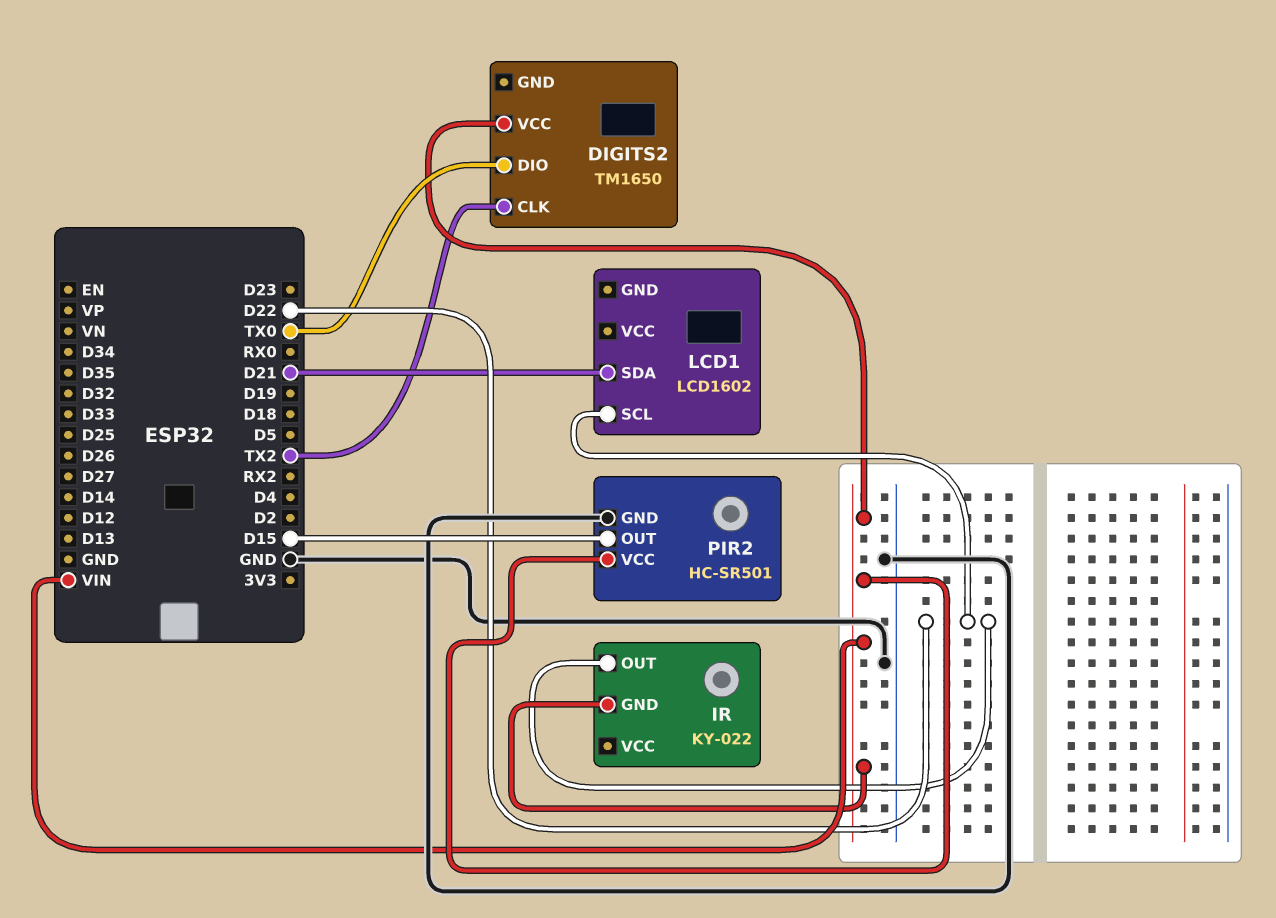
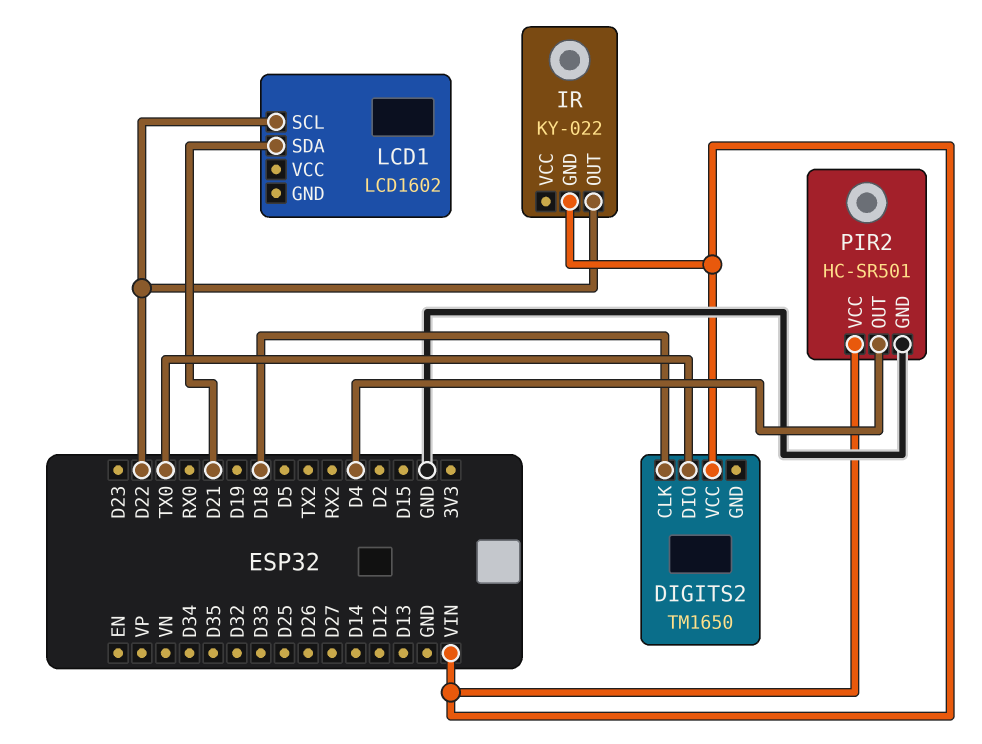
DIGITS2 pin CLK: TX2 -> D18
PIR2 pin OUT: D15 -> D4

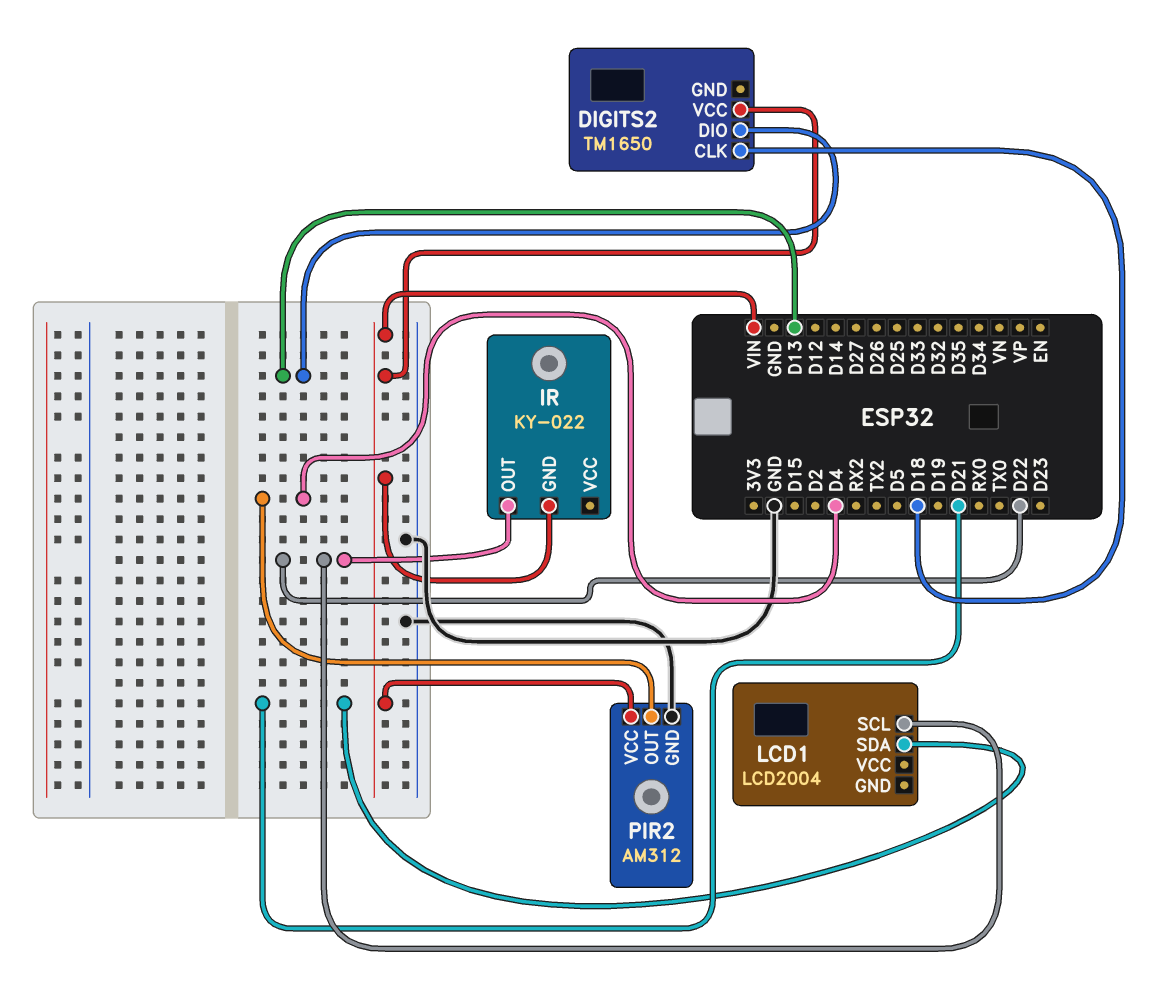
DIGITS2 pin DIO: TX0 -> D13
LCD1: LCD1602 -> LCD2004
PIR2: HC-SR501 -> AM312

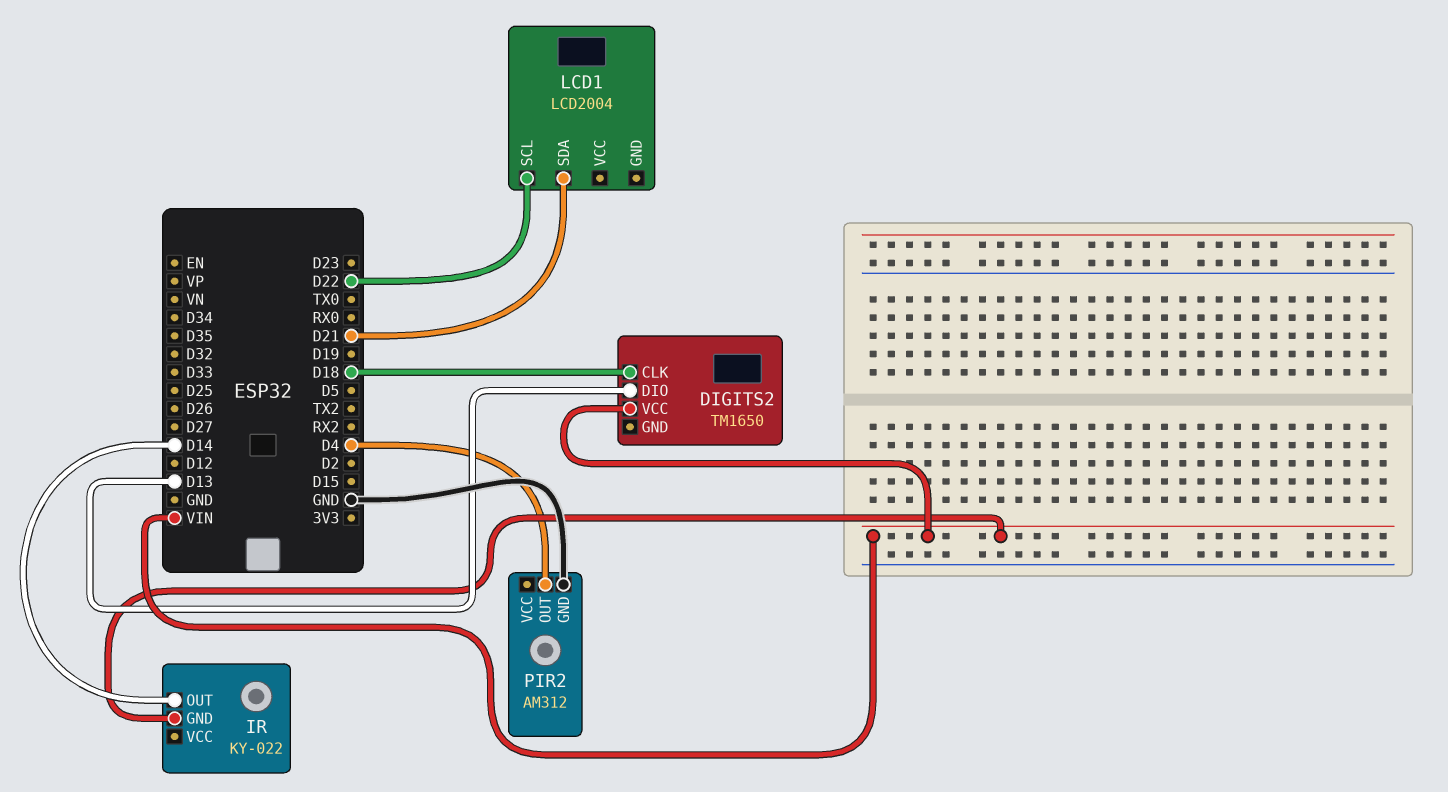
IR pin OUT: D22 -> D14
PIR2 pin VCC: VIN -> none

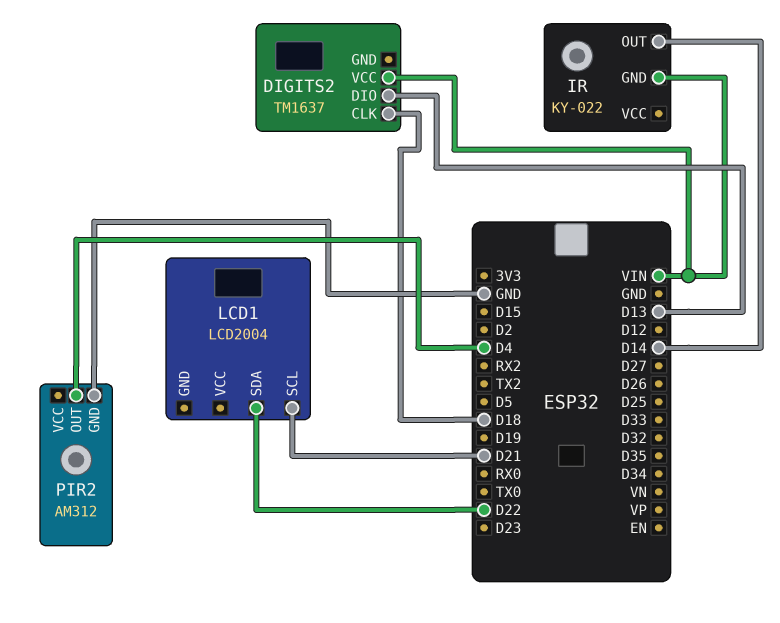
DIGITS2: TM1650 -> TM1637
LCD1 pin SCL: D22 -> D21
LCD1 pin SDA: D21 -> D22

